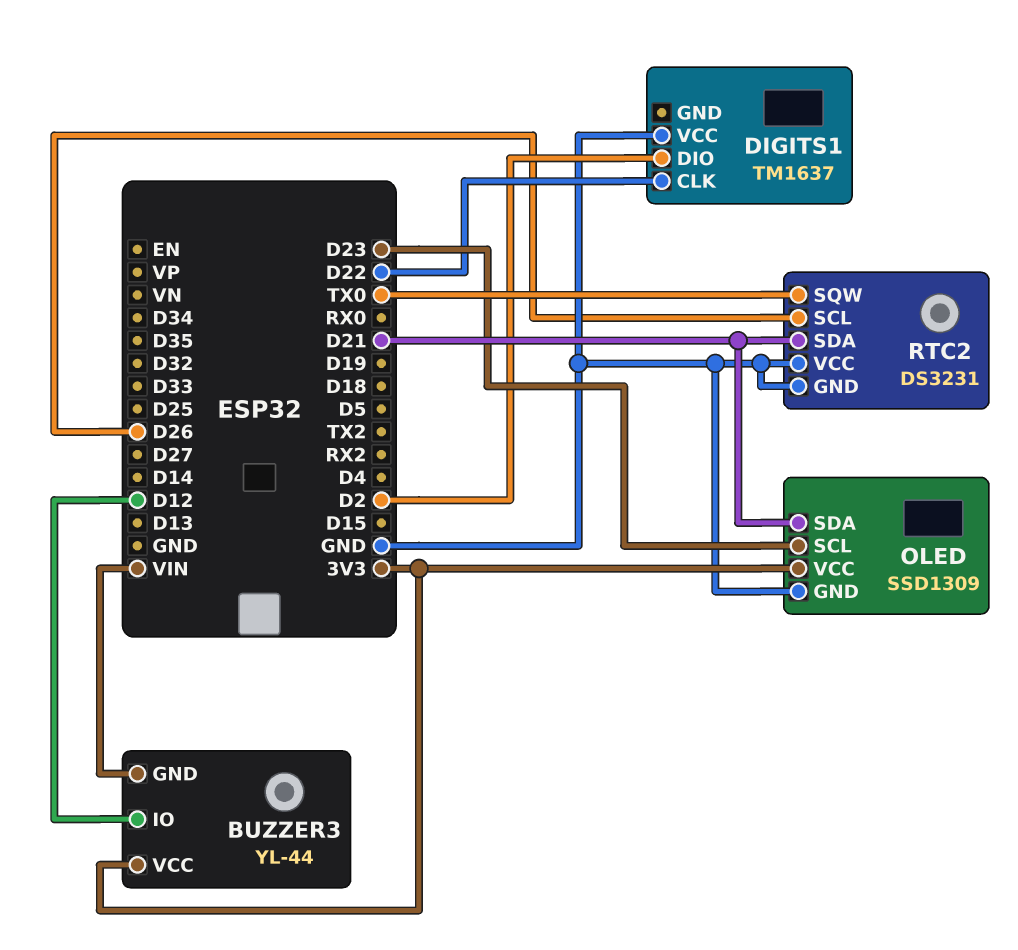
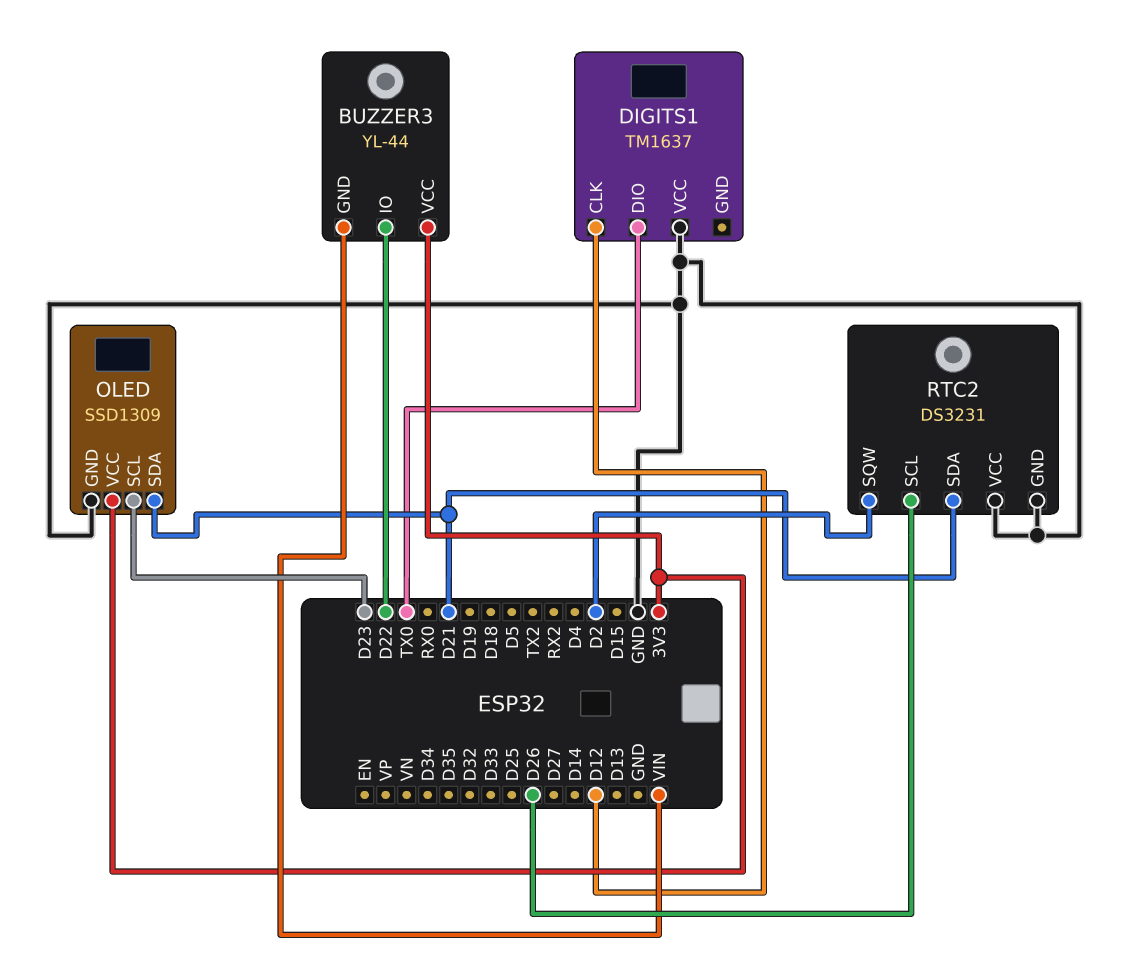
BUZZER3 pin IO: D12 -> D22
DIGITS1 pin CLK: D22 -> D12
DIGITS1 pin DIO: D2 -> TX0
RTC2 pin SQW: TX0 -> D2

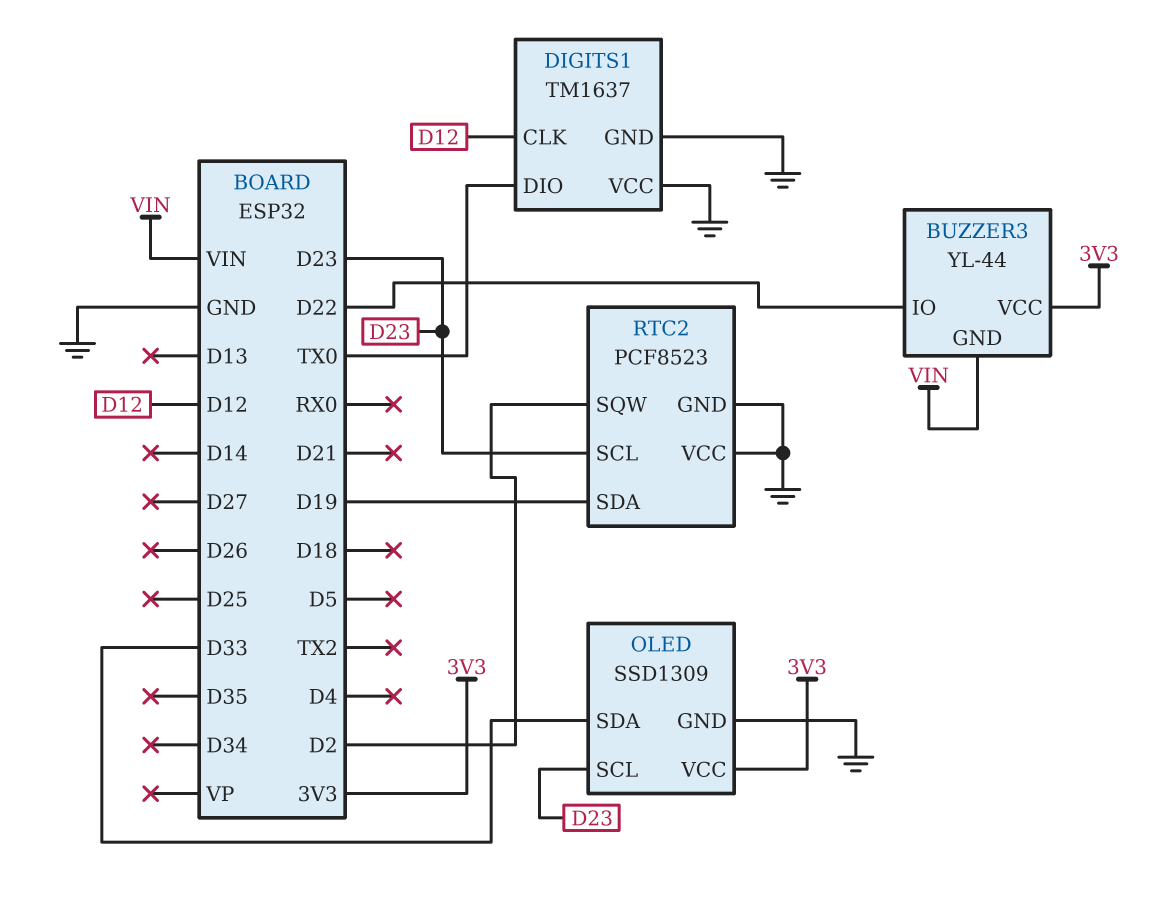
DIGITS1 pin GND: none -> GND
OLED pin SDA: D21 -> D33
RTC2: DS3231 -> PCF8523
RTC2 pin SCL: D26 -> D23
RTC2 pin SDA: D21 -> D19

